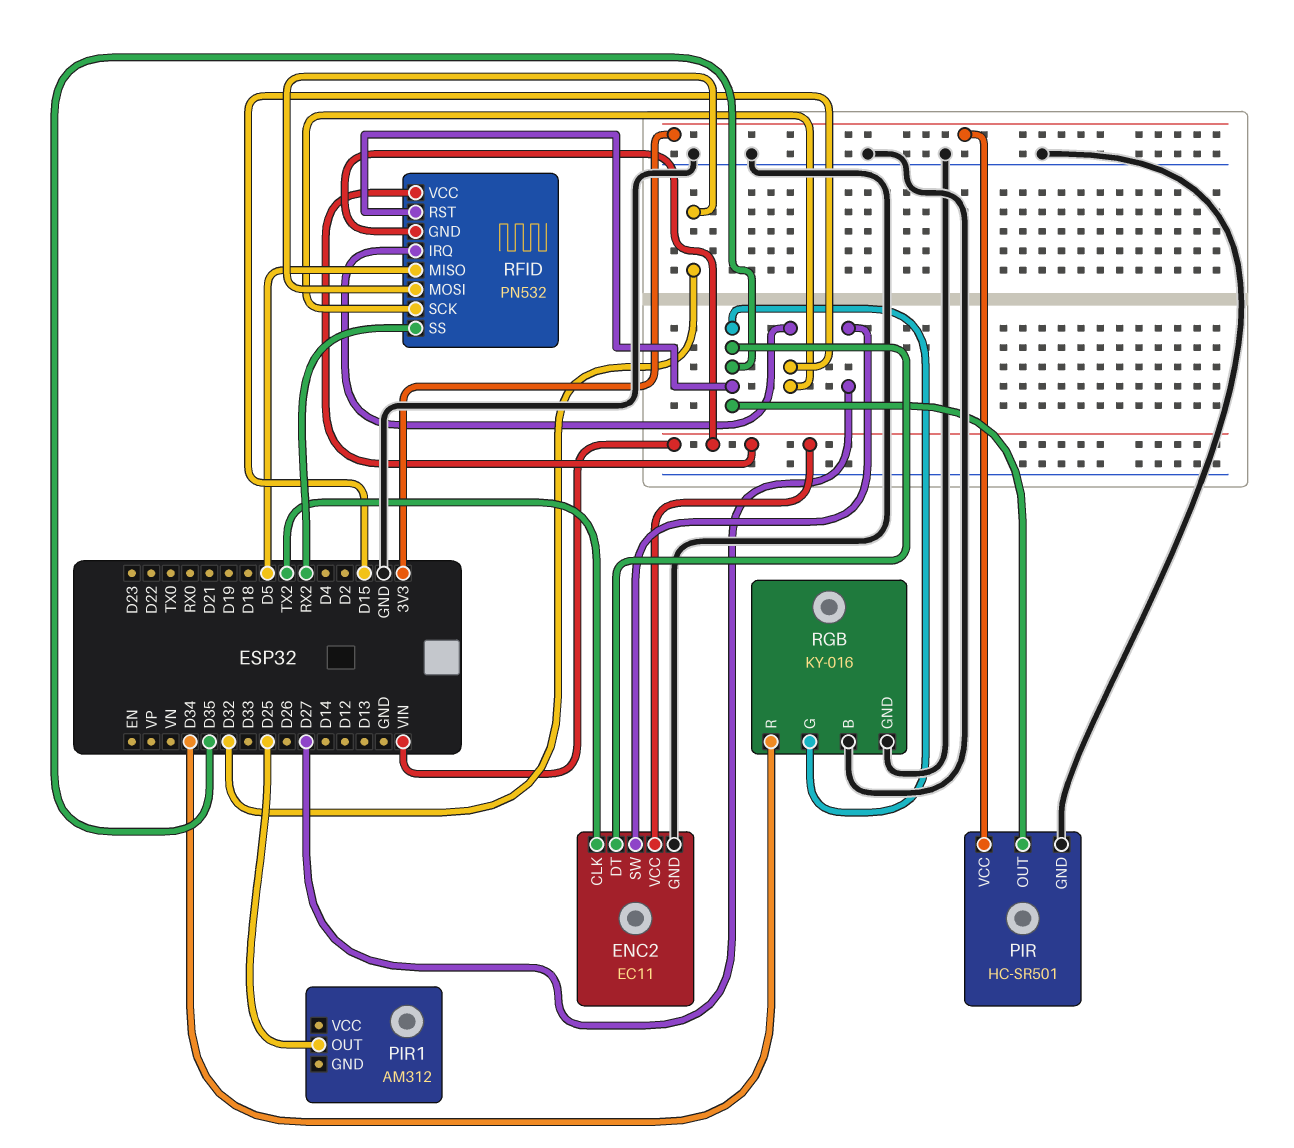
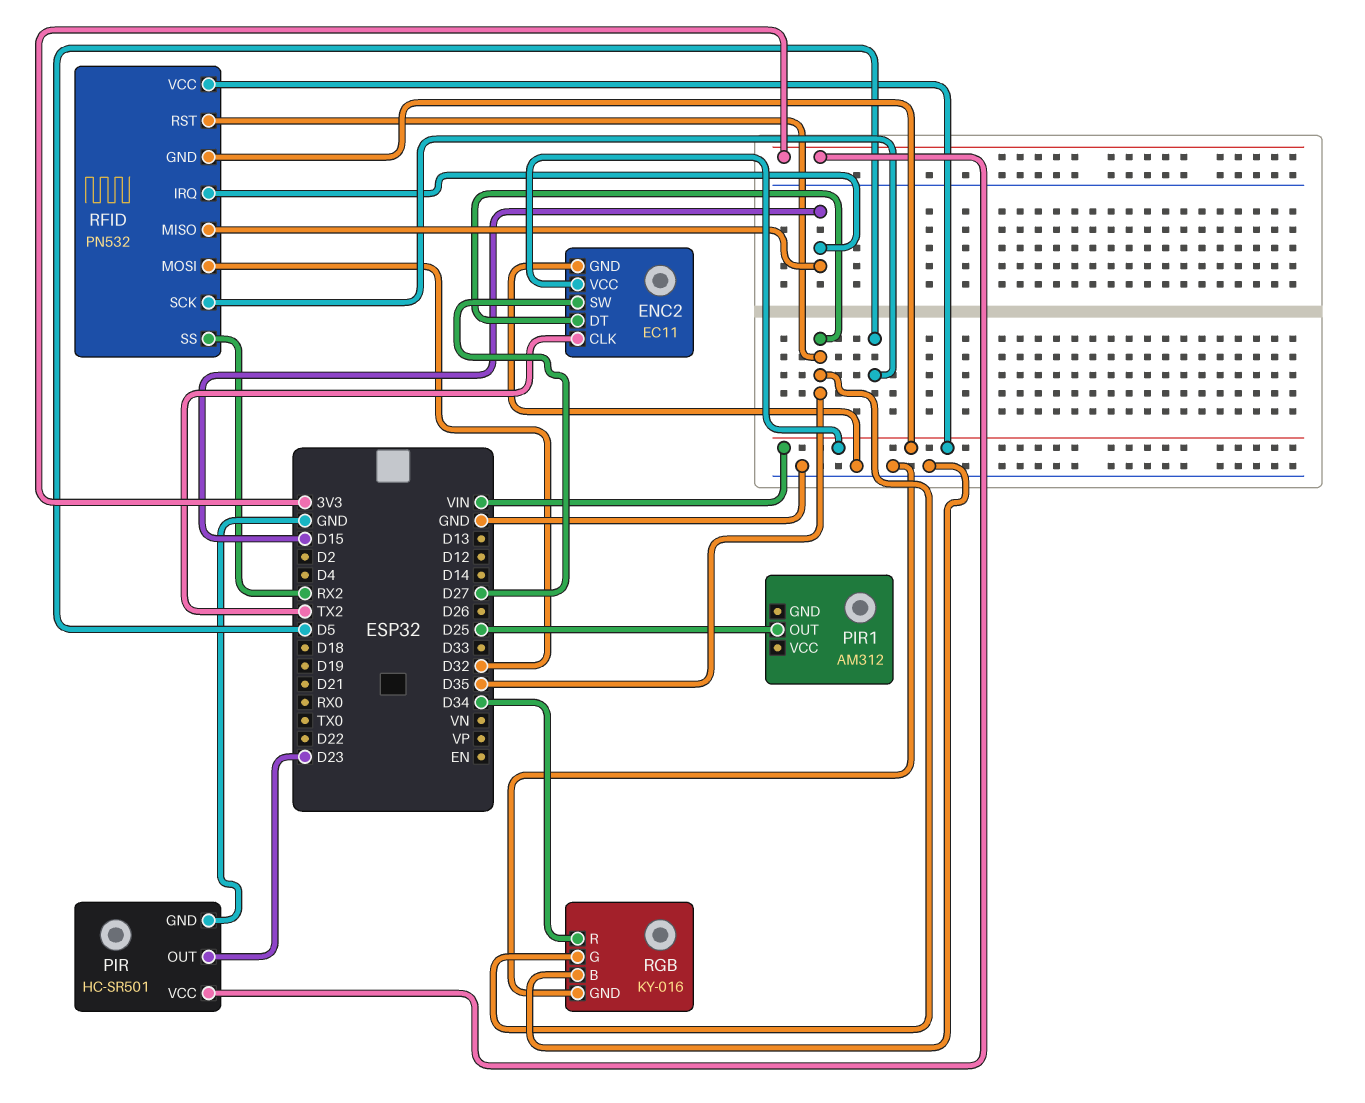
PIR pin OUT: D35 -> D23
RFID pin MISO: D5 -> D15
RFID pin SCK: D15 -> D5

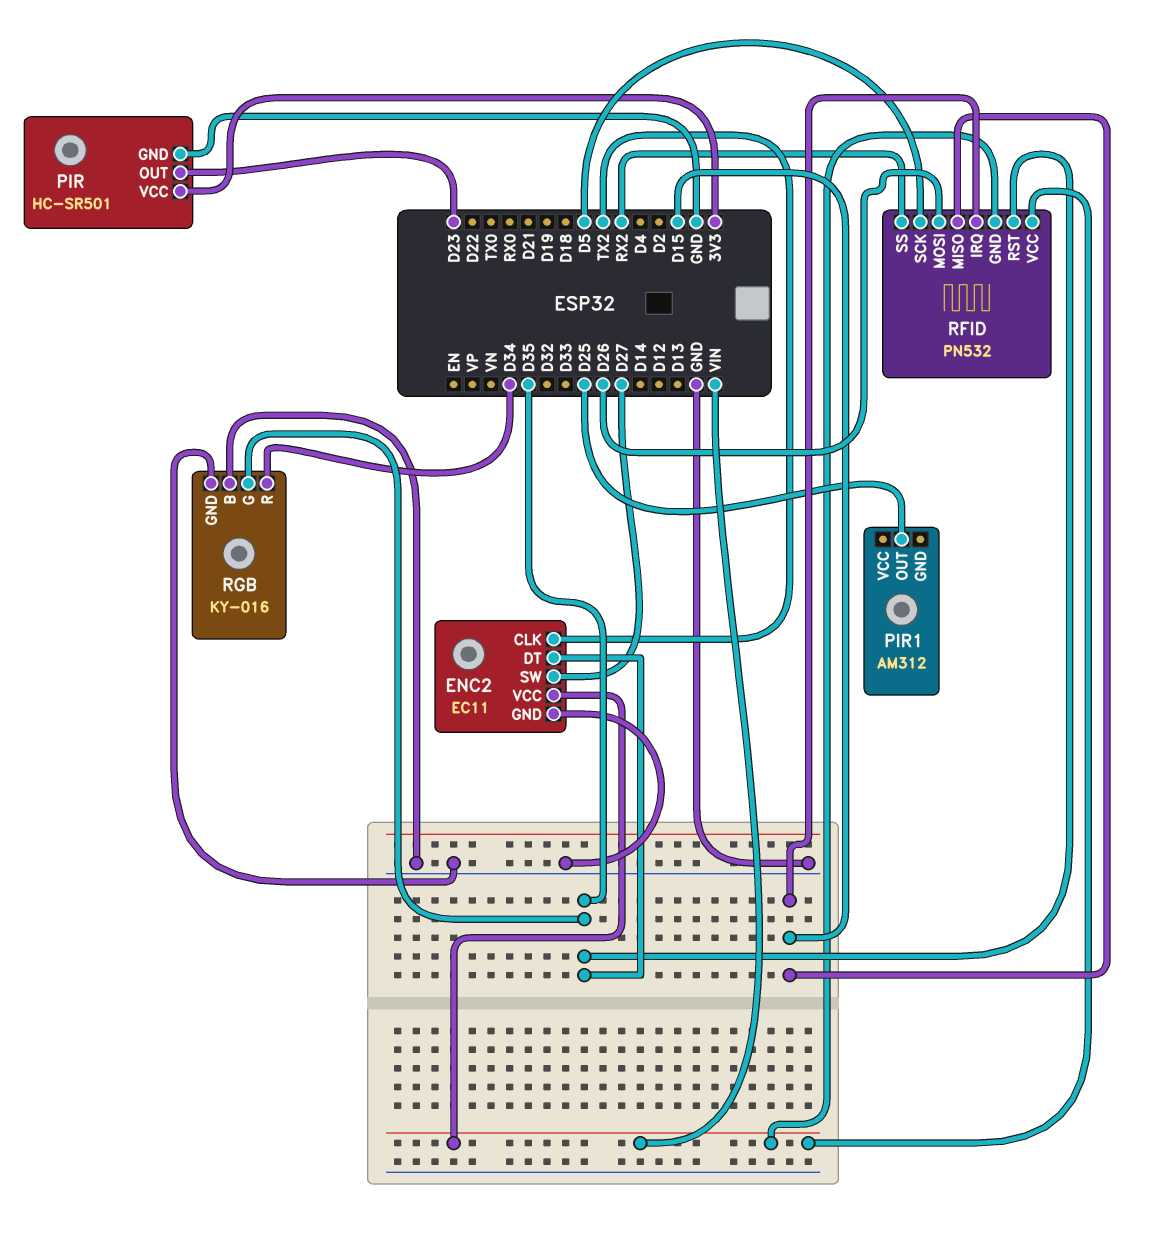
RFID pin MOSI: D32 -> D26

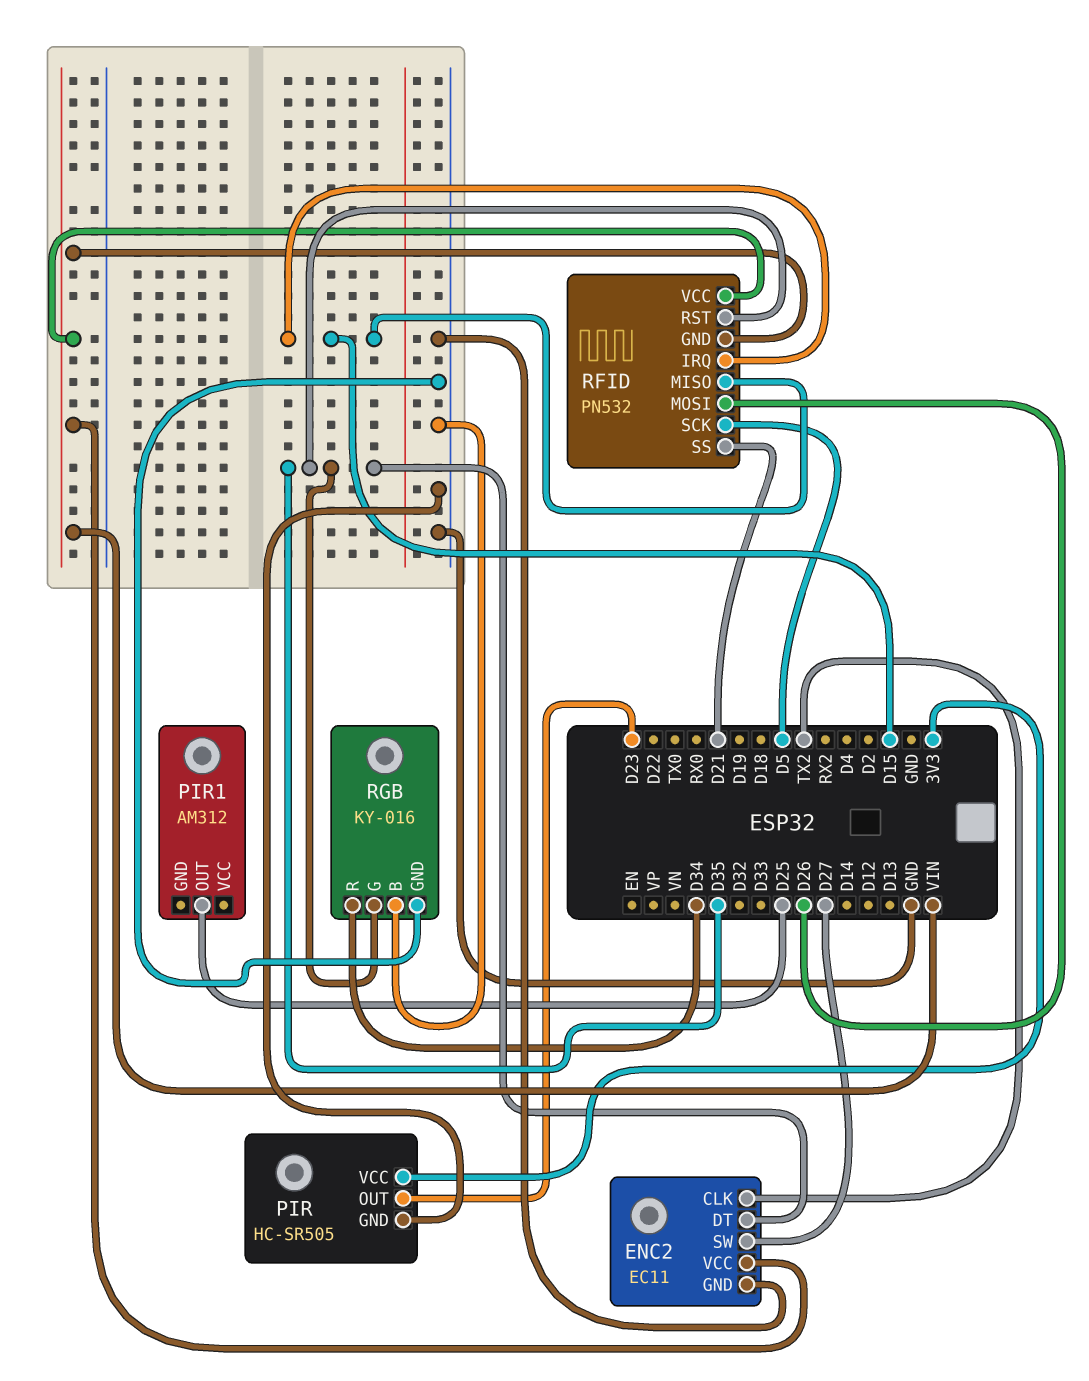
PIR: HC-SR501 -> HC-SR505
RFID pin SS: RX2 -> D21

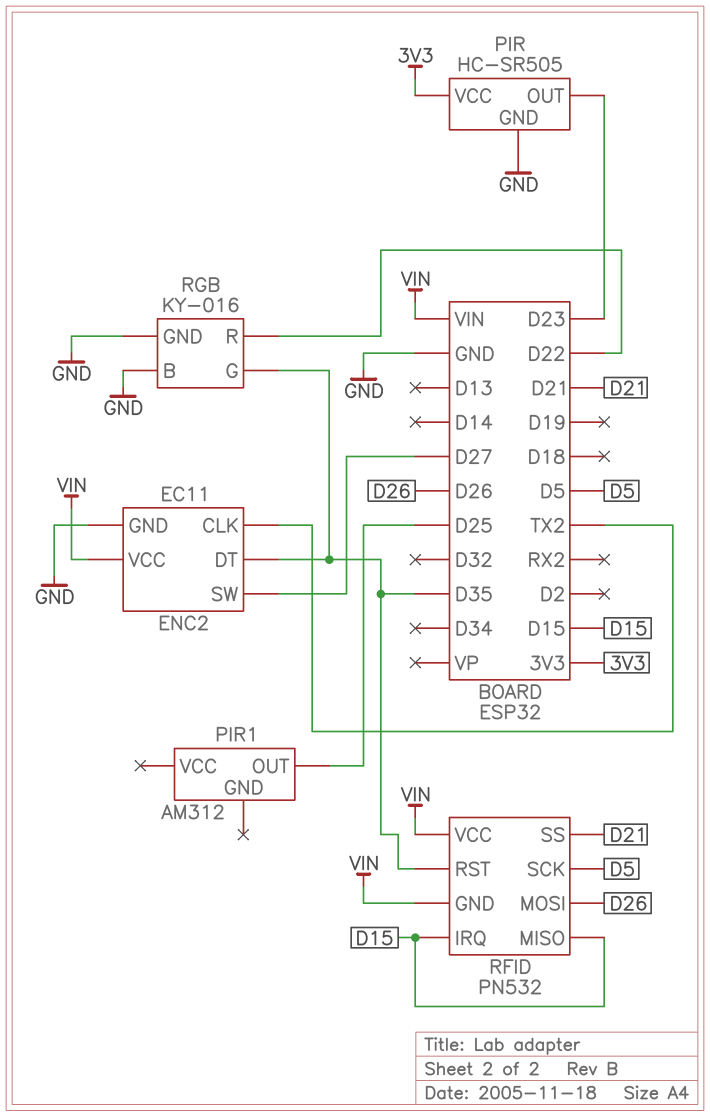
RGB pin R: D34 -> D22

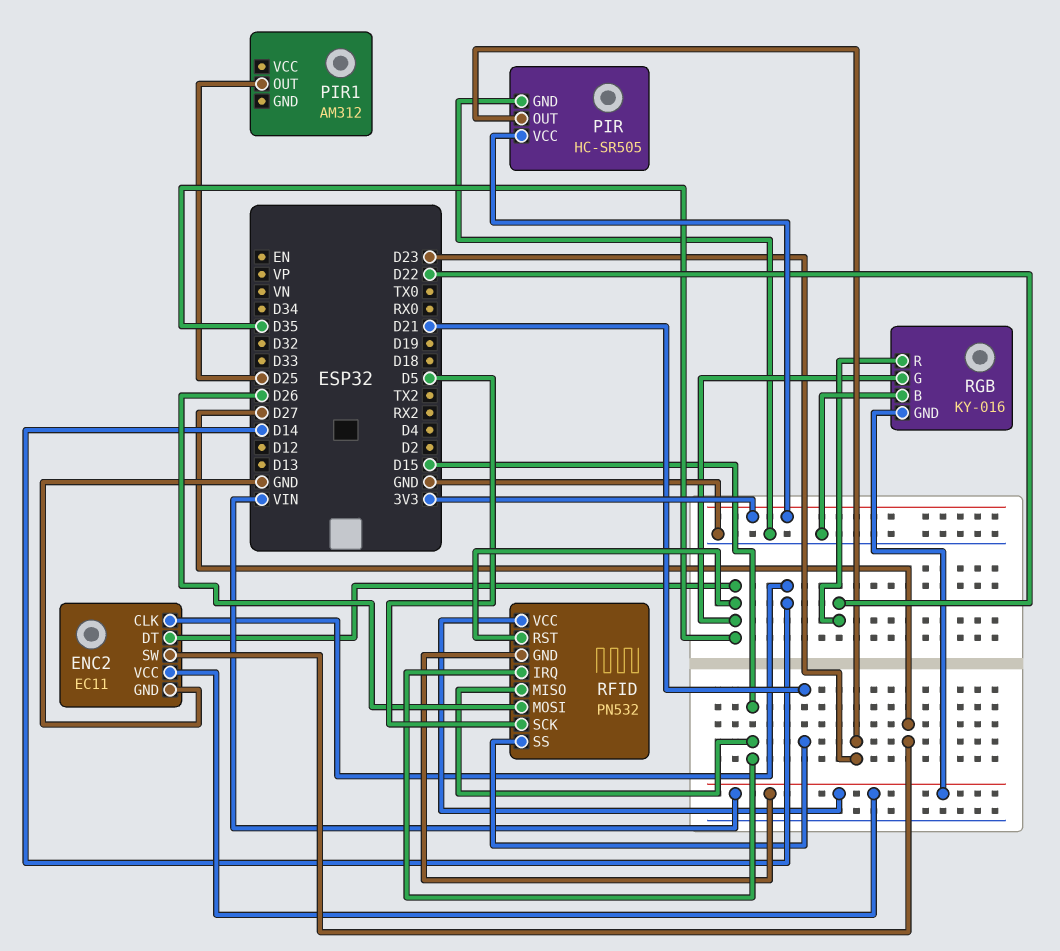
ENC2 pin CLK: TX2 -> D14
RGB pin GND: GND -> VIN

